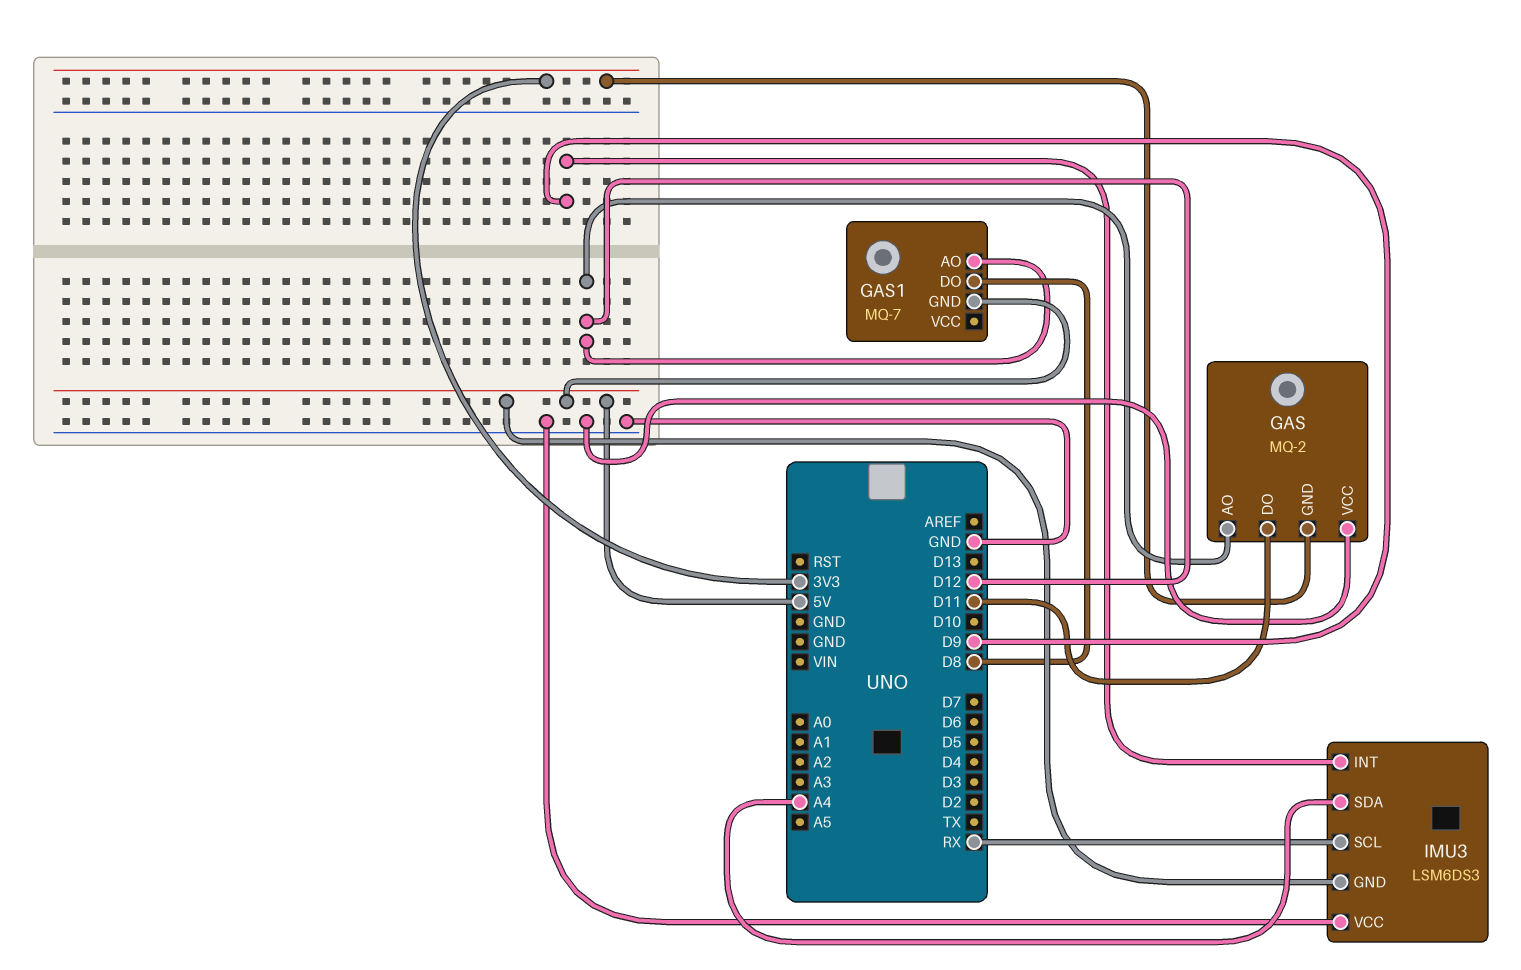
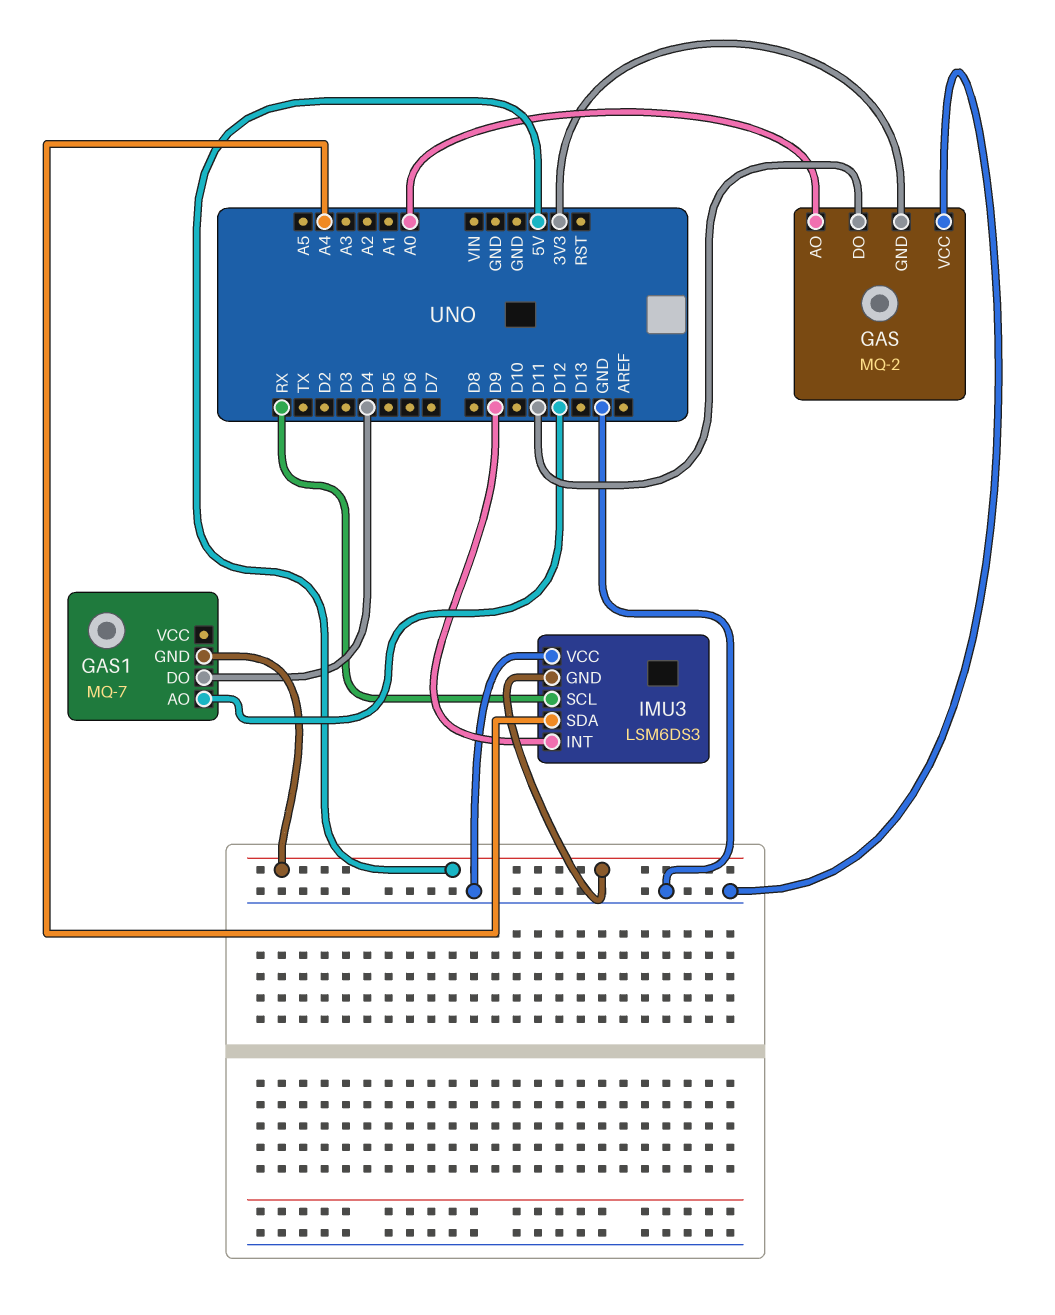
GAS pin AO: D12 -> A0
GAS1 pin DO: D8 -> D4

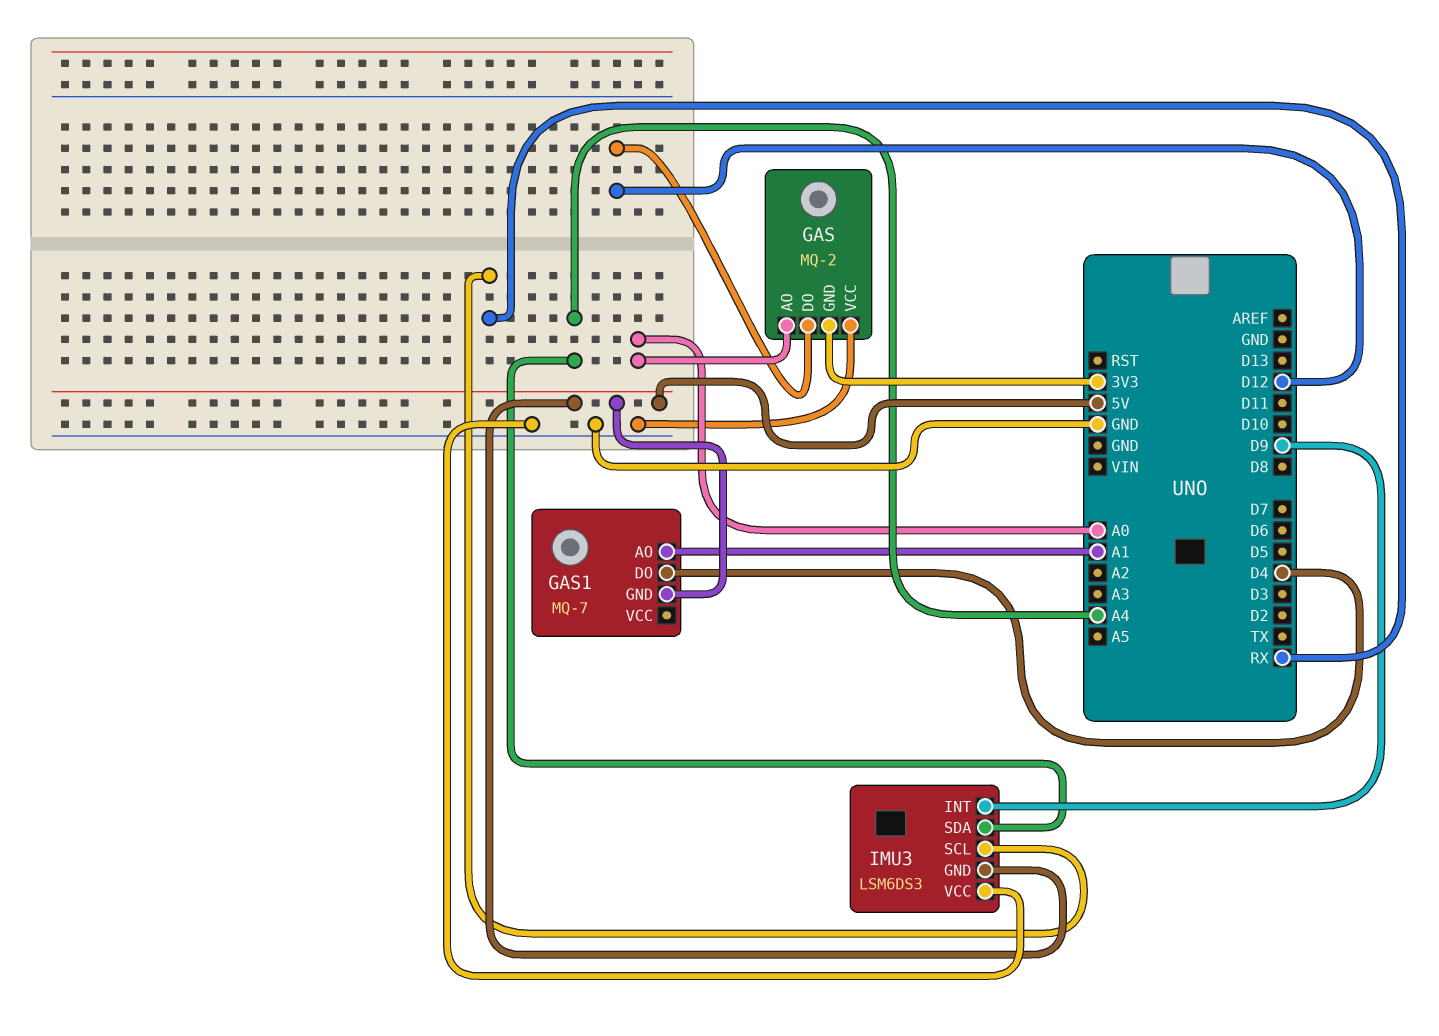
GAS pin DO: D11 -> D12
GAS1 pin AO: D12 -> A1

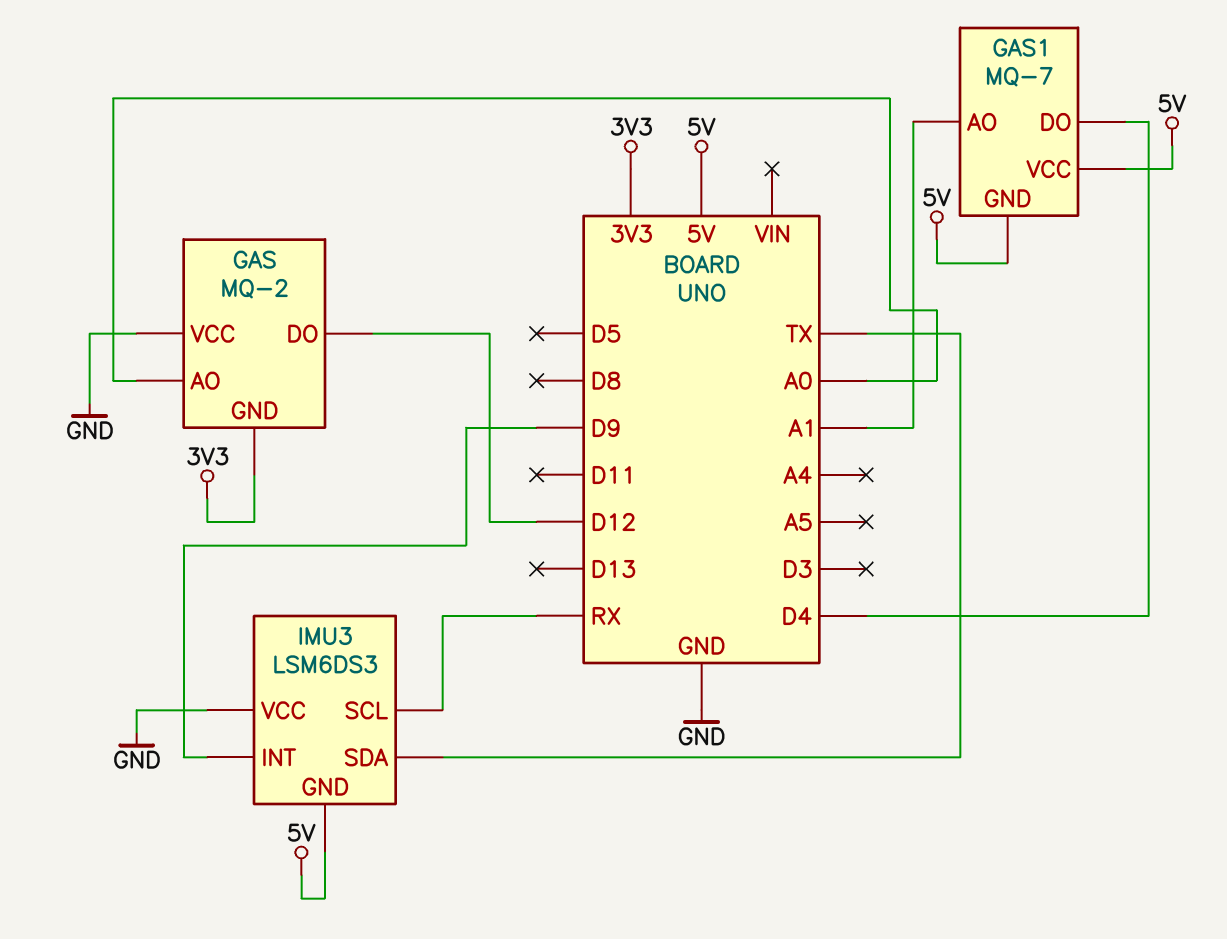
GAS1 pin VCC: none -> 5V
IMU3 pin SDA: A4 -> TX

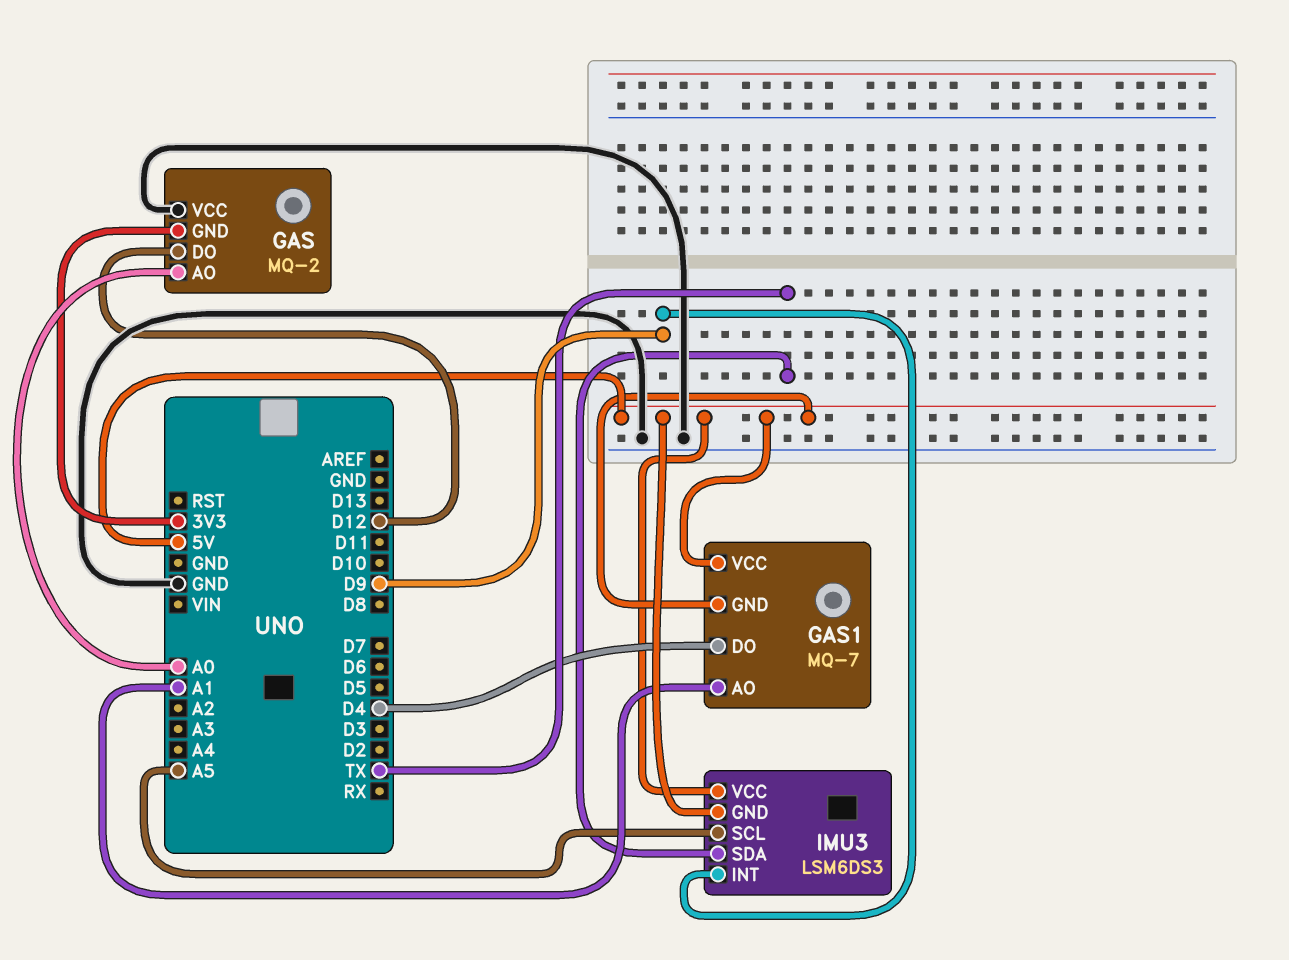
IMU3 pin SCL: RX -> A5
IMU3 pin VCC: GND -> 5V

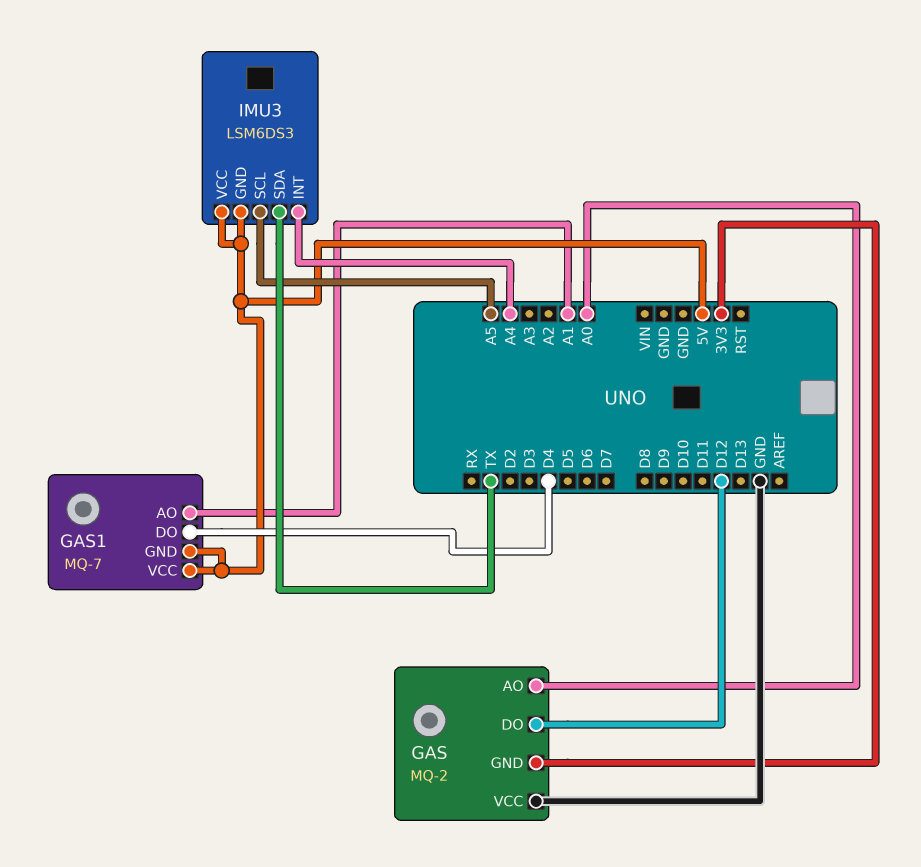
IMU3 pin INT: D9 -> A4

